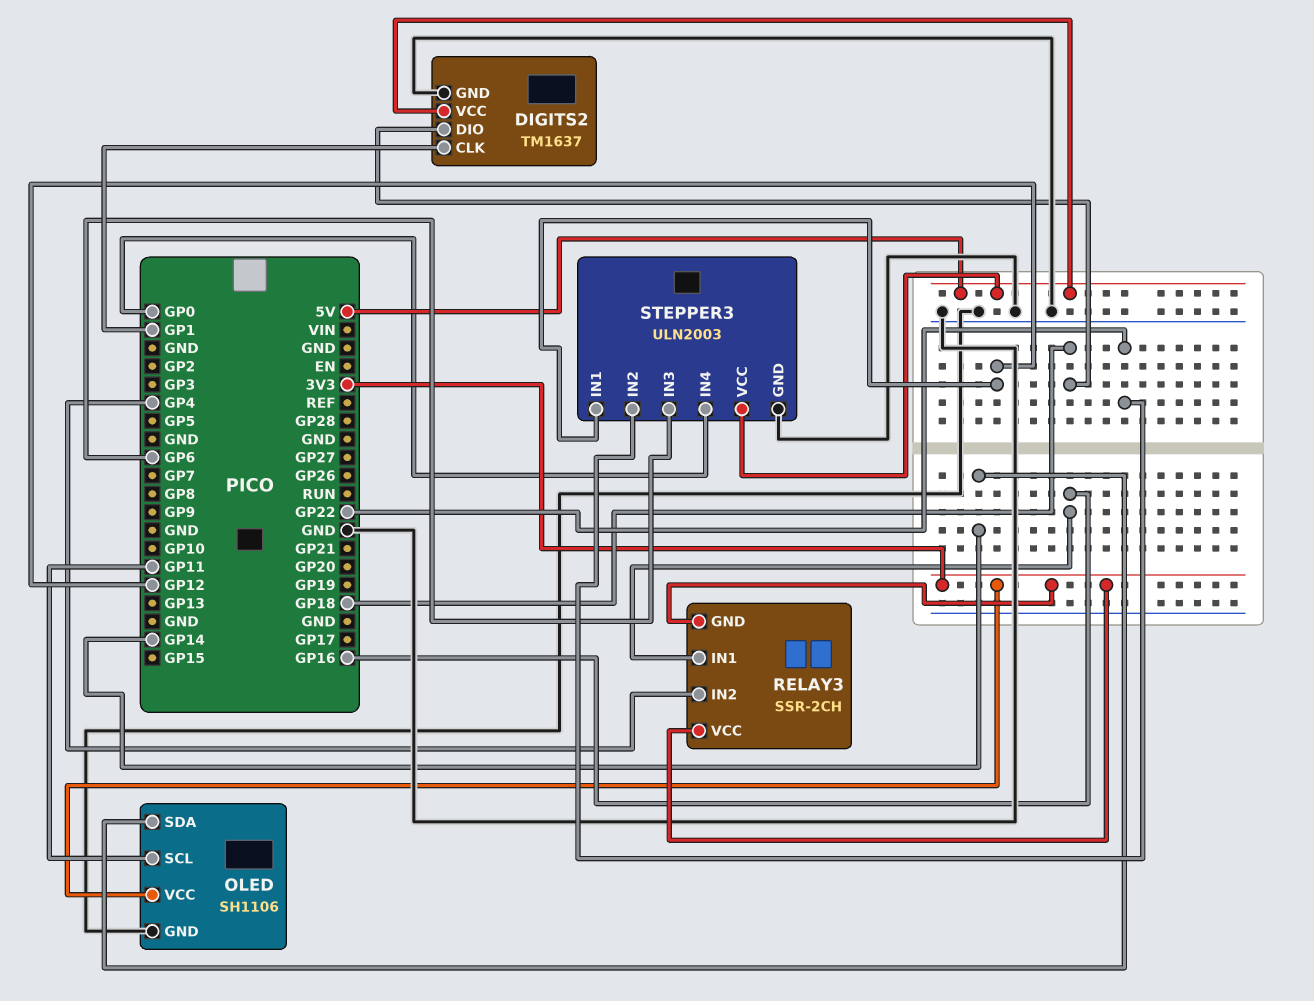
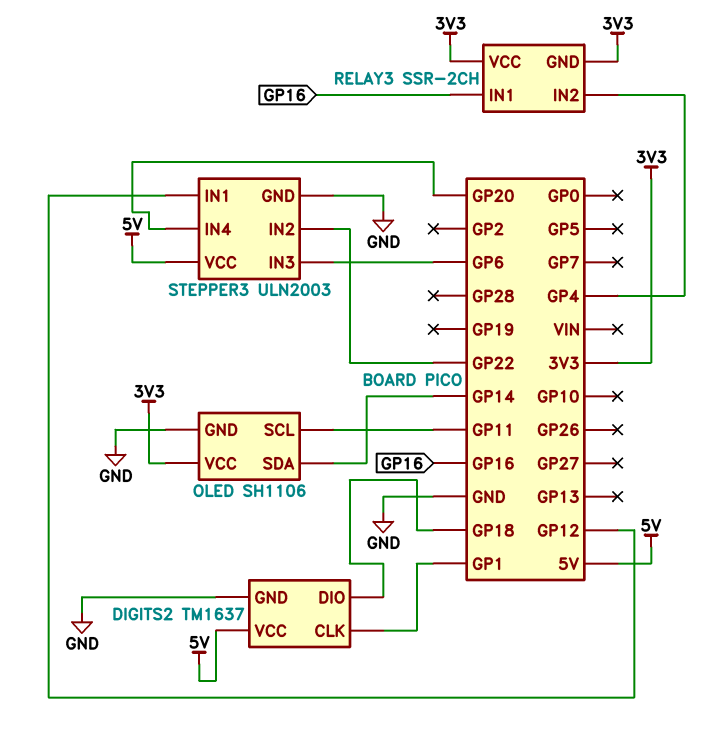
STEPPER3 pin IN4: GP0 -> GP20

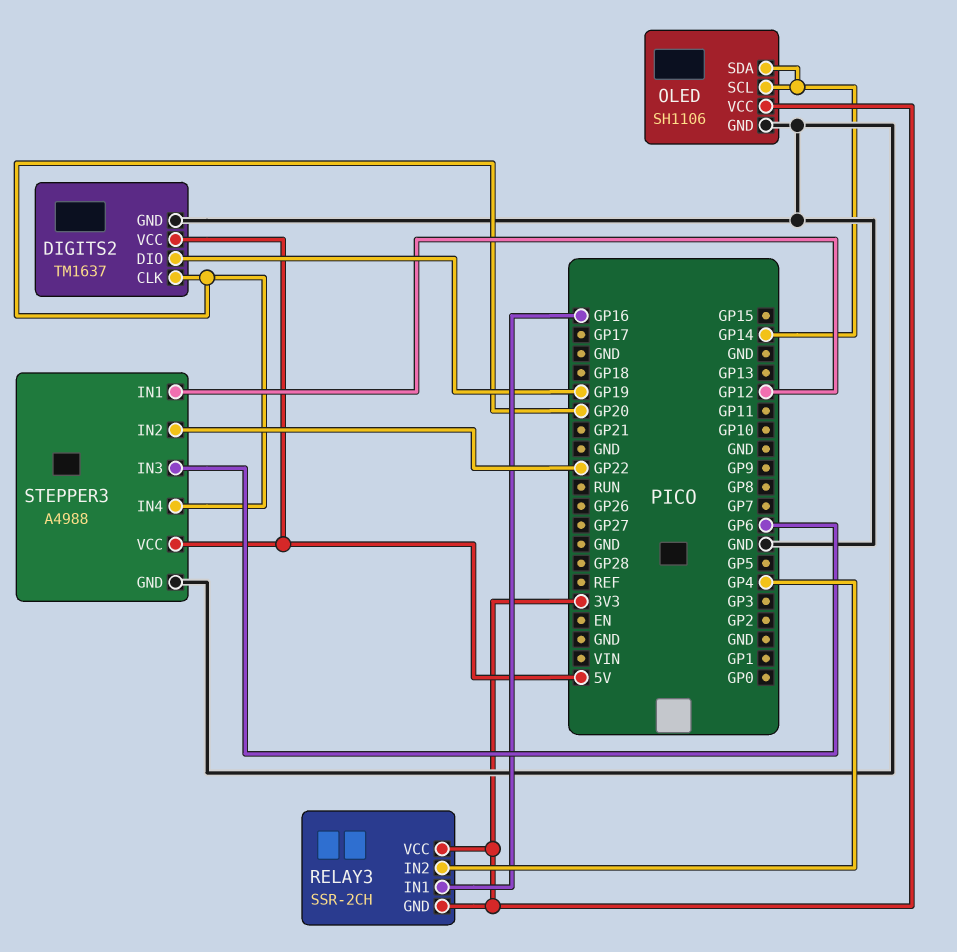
DIGITS2 pin CLK: GP1 -> GP20
DIGITS2 pin DIO: GP18 -> GP19
OLED pin SCL: GP11 -> GP14
STEPPER3: ULN2003 -> A4988

